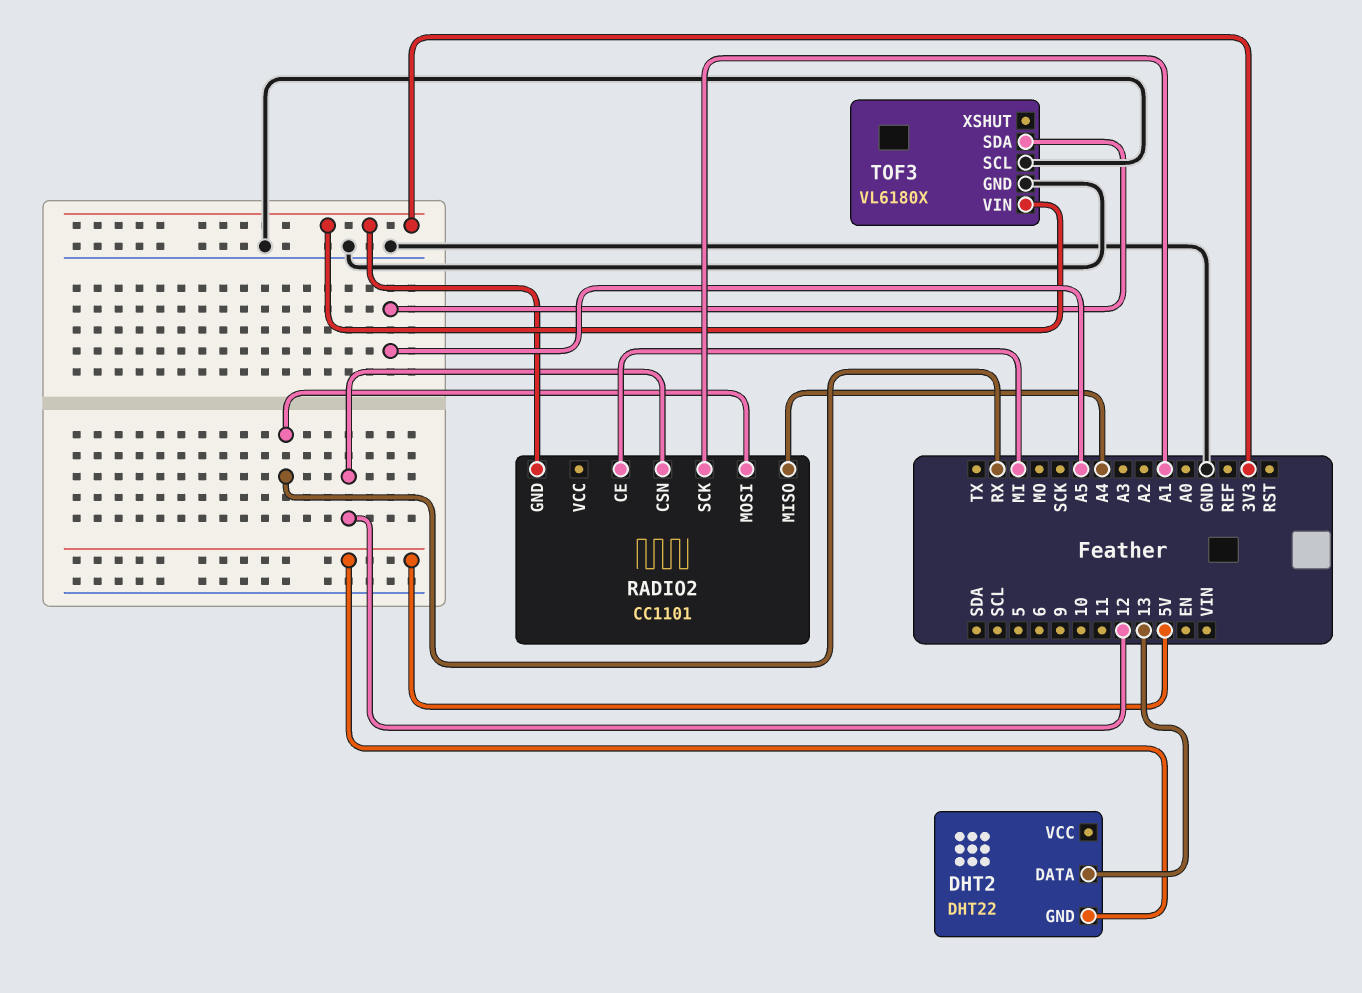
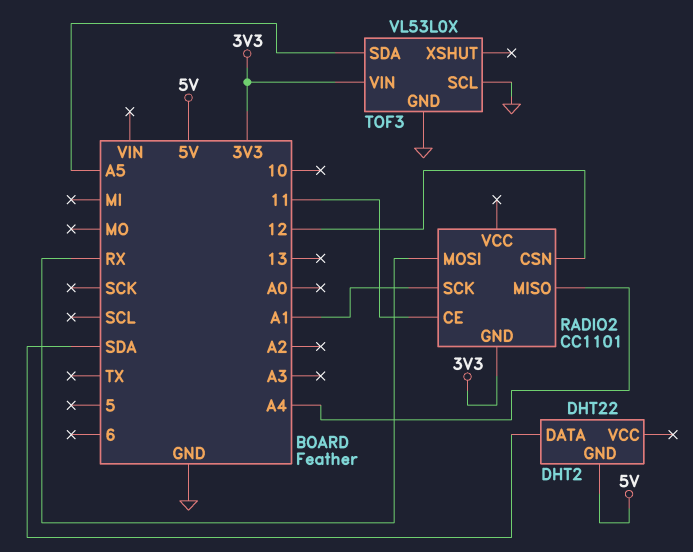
DHT2 pin DATA: 13 -> SDA
RADIO2 pin CE: MI -> 11
TOF3: VL6180X -> VL53L0X

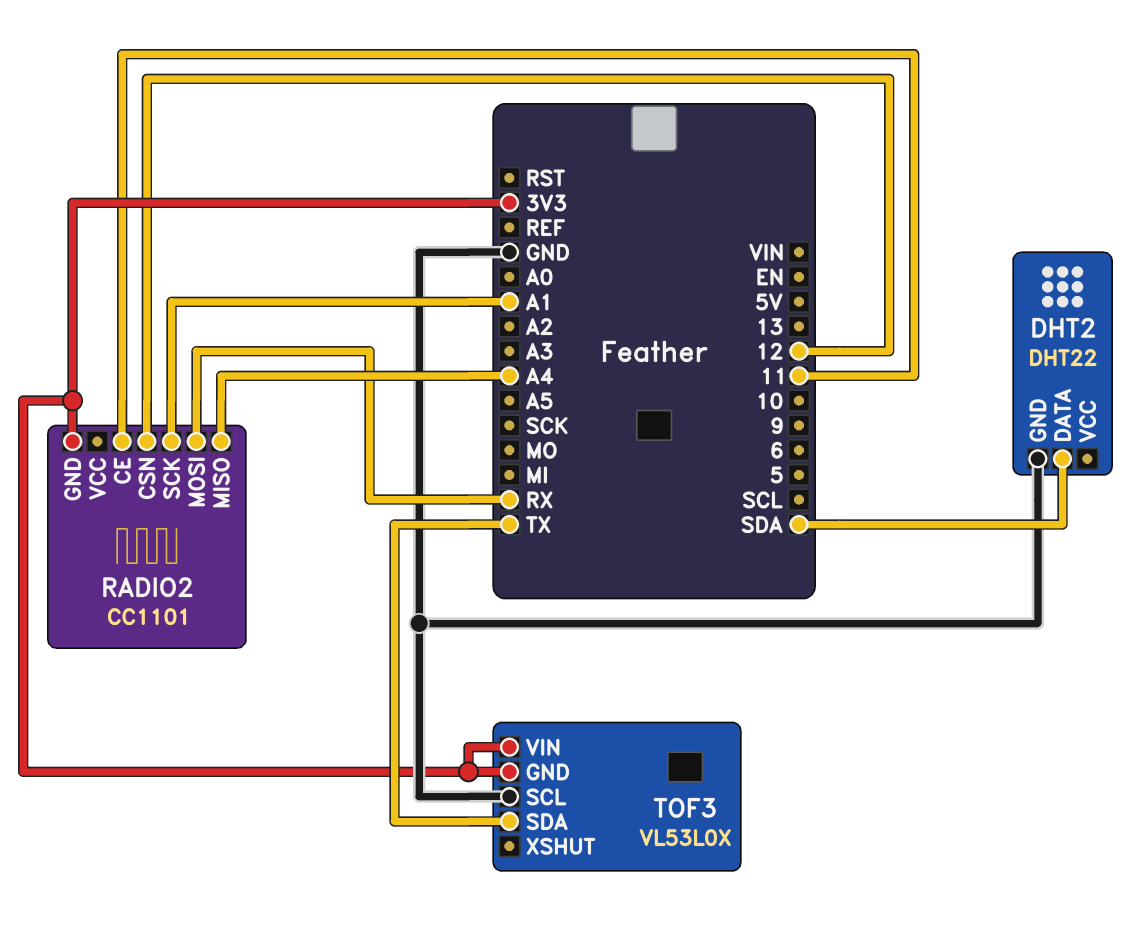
DHT2 pin GND: 5V -> GND
TOF3 pin GND: GND -> 3V3
TOF3 pin SDA: A5 -> TX

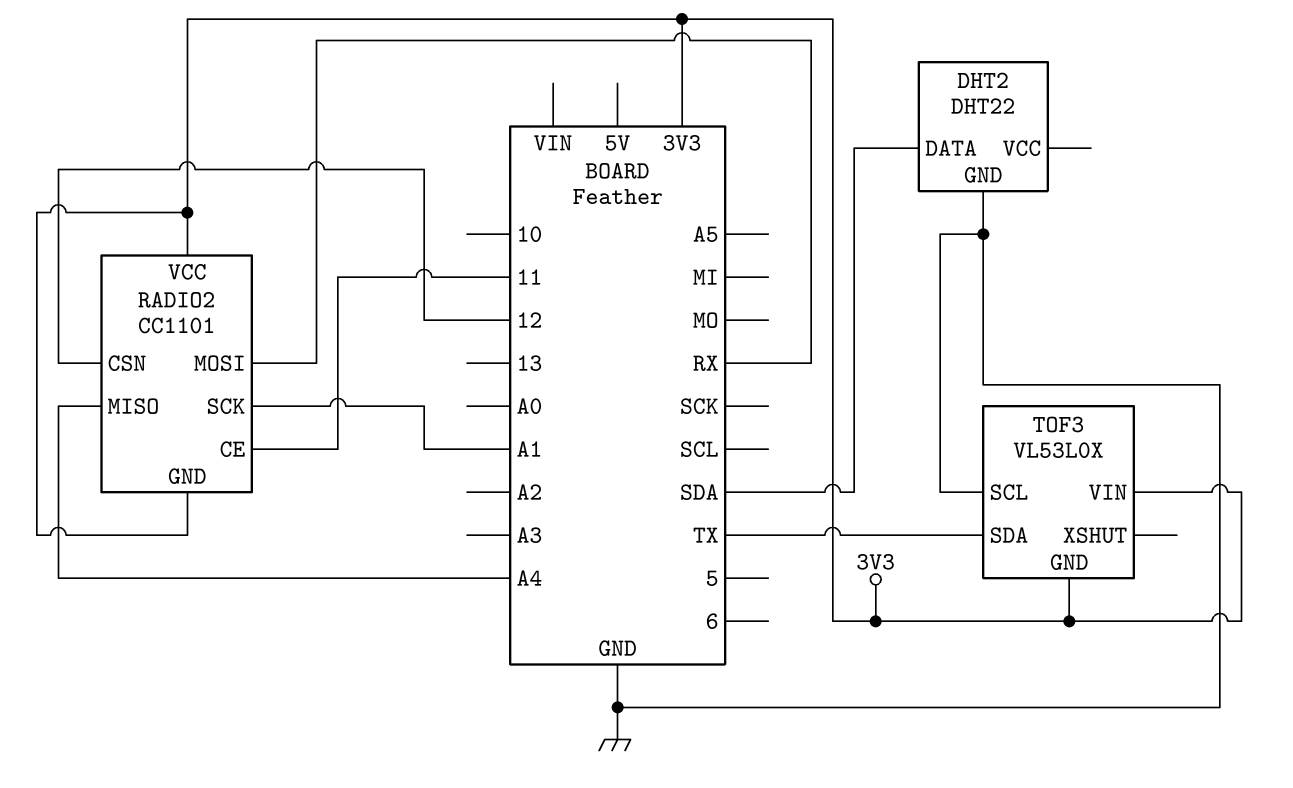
RADIO2 pin VCC: none -> 3V3

